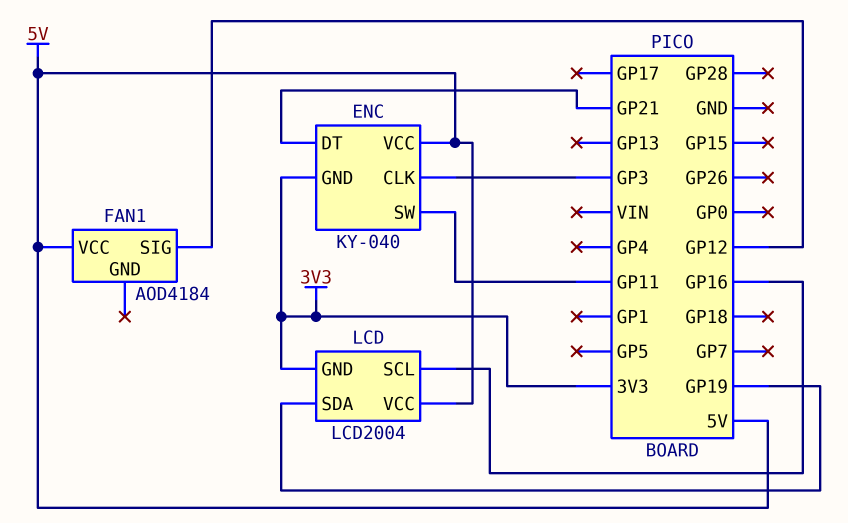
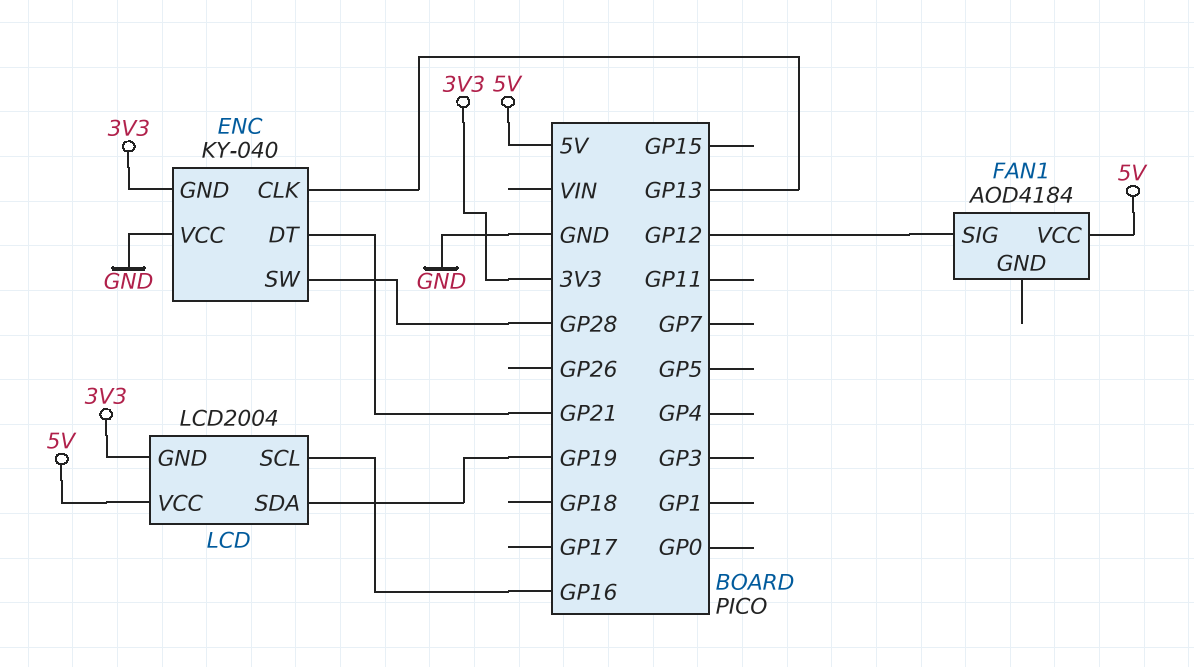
ENC pin CLK: GP3 -> GP13
ENC pin SW: GP11 -> GP28
ENC pin VCC: 5V -> GND

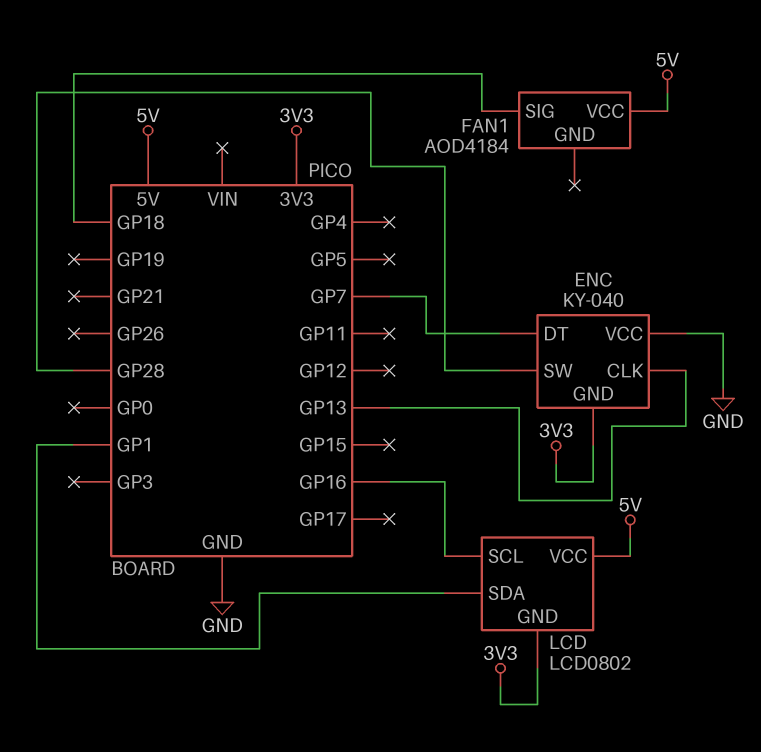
ENC pin DT: GP21 -> GP7
FAN1 pin SIG: GP12 -> GP18
LCD: LCD2004 -> LCD0802
LCD pin SDA: GP19 -> GP1

